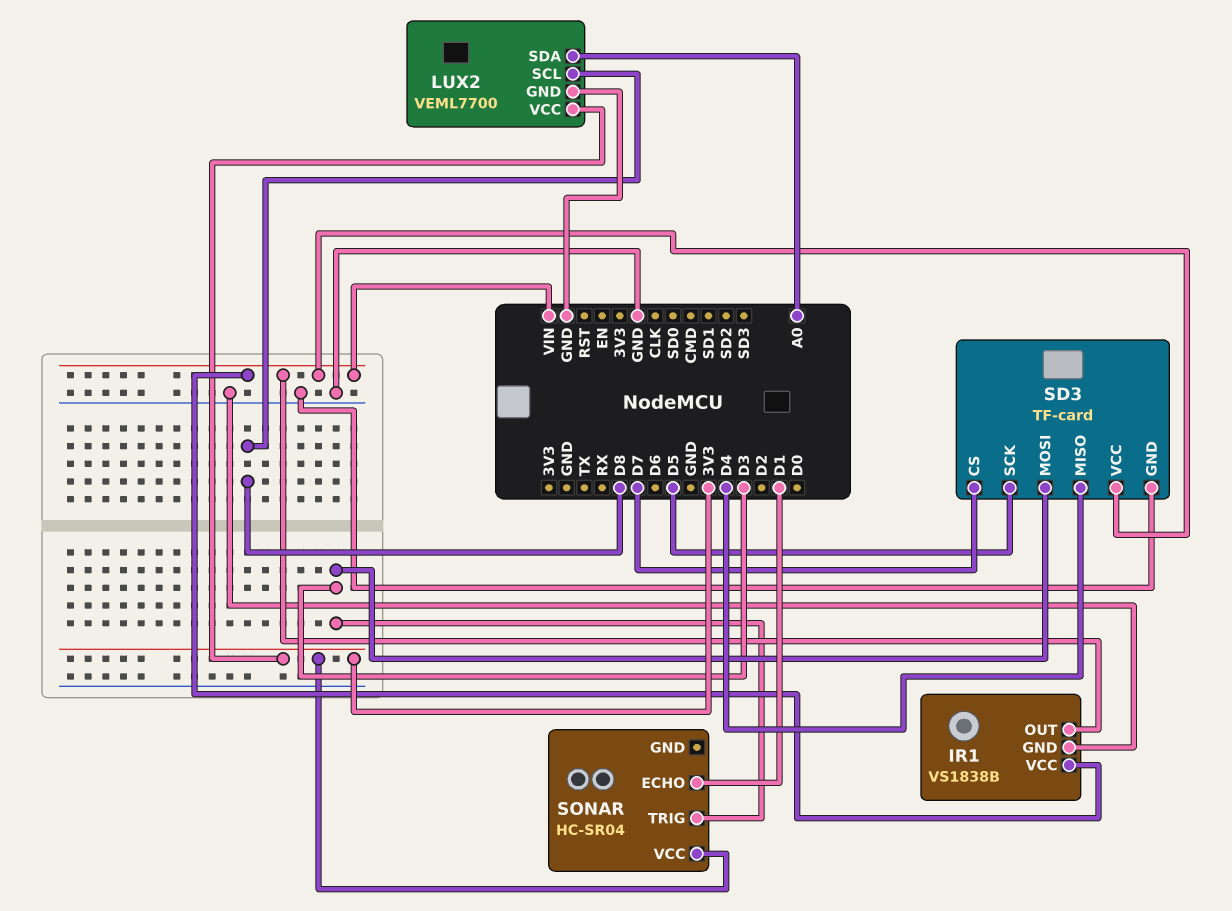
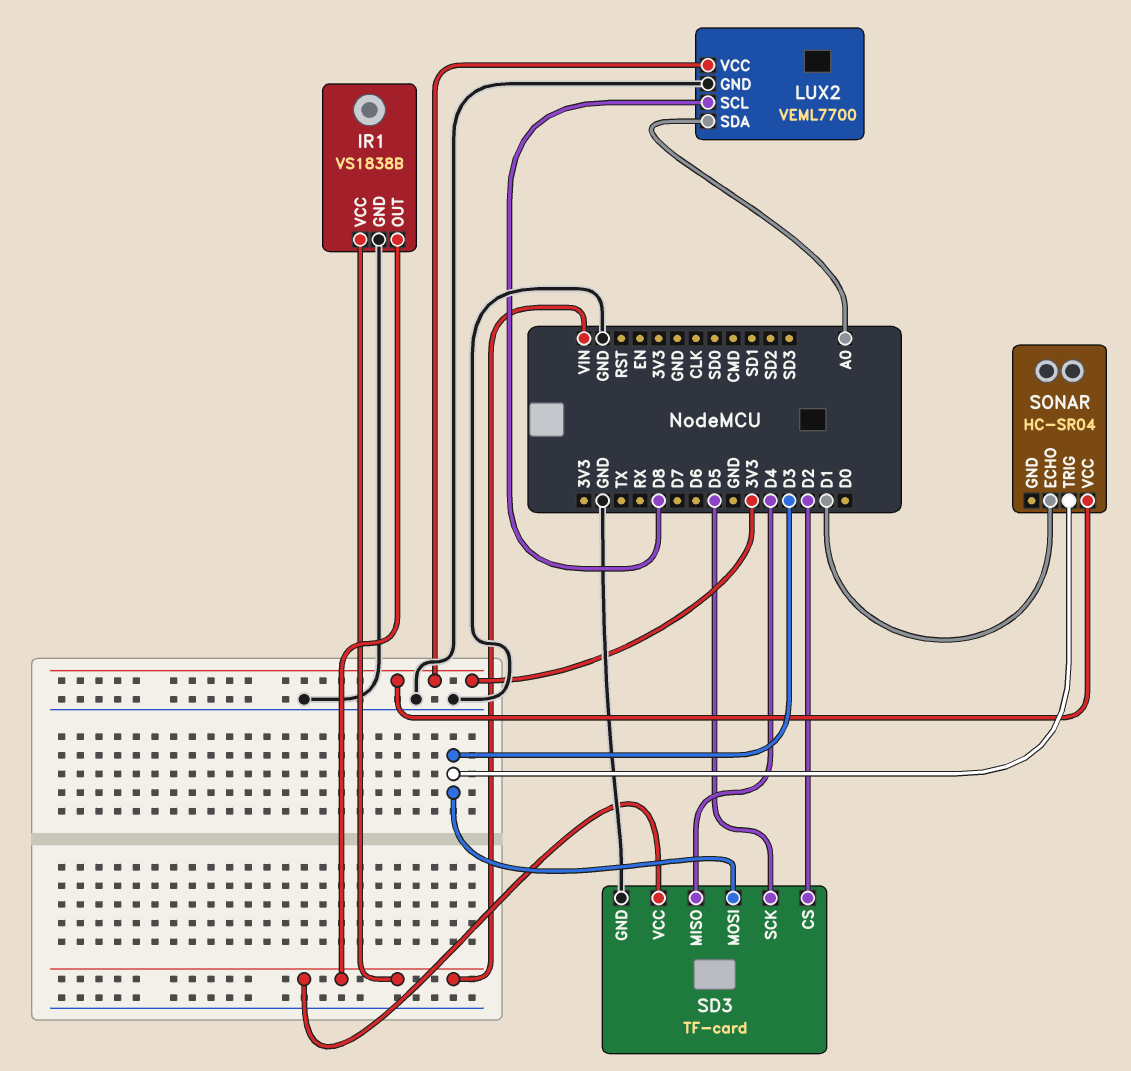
SD3 pin CS: D7 -> D2

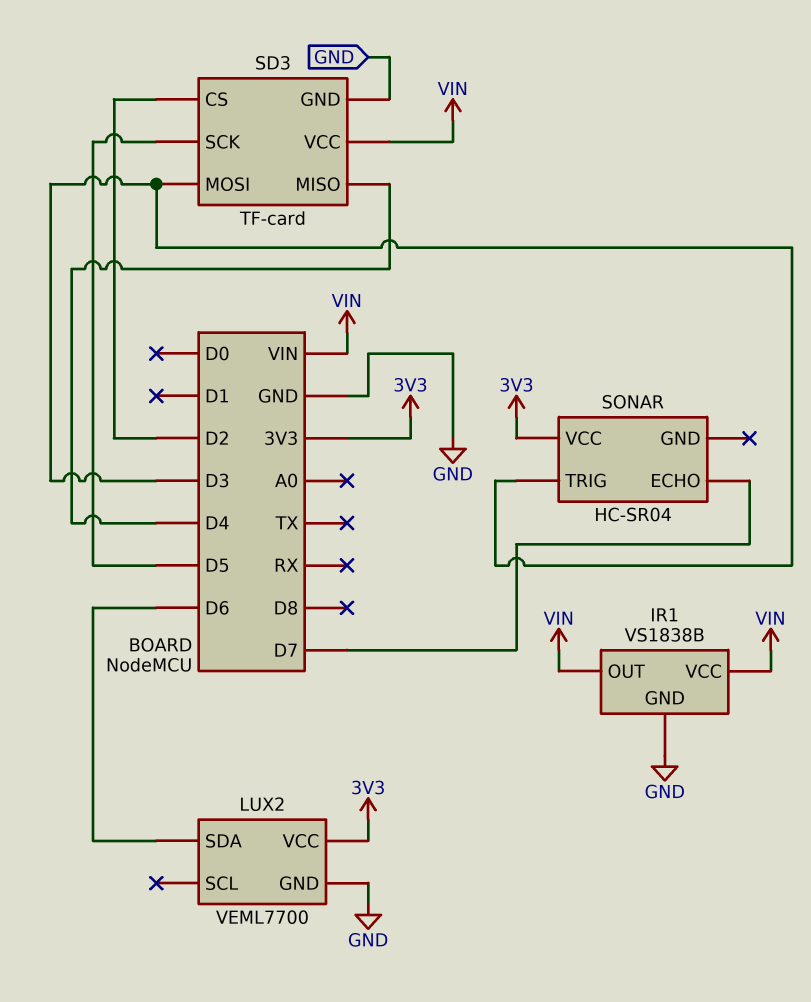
LUX2 pin SCL: D8 -> none
LUX2 pin SDA: A0 -> D6
SONAR pin ECHO: D1 -> D7

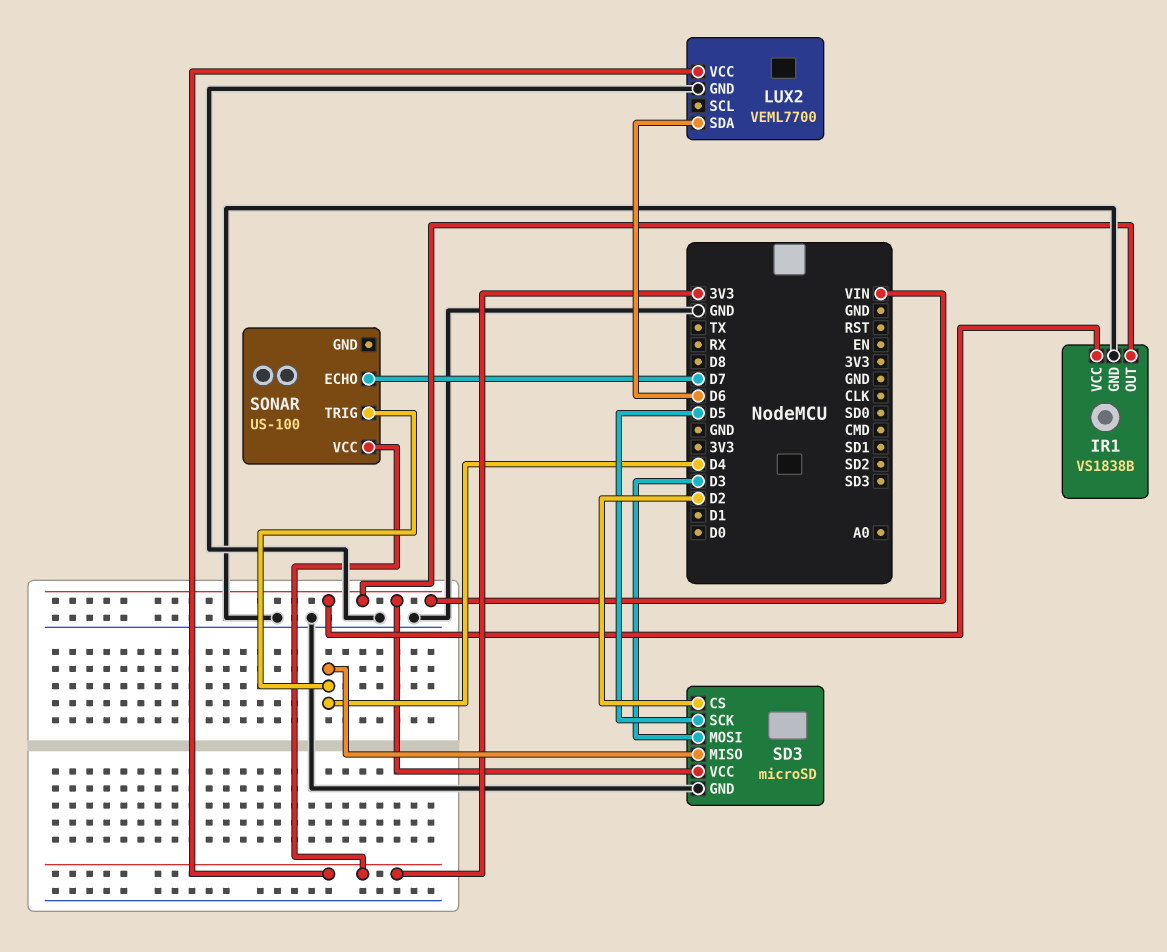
SD3: TF-card -> microSD
SONAR: HC-SR04 -> US-100
SONAR pin TRIG: D3 -> D4

